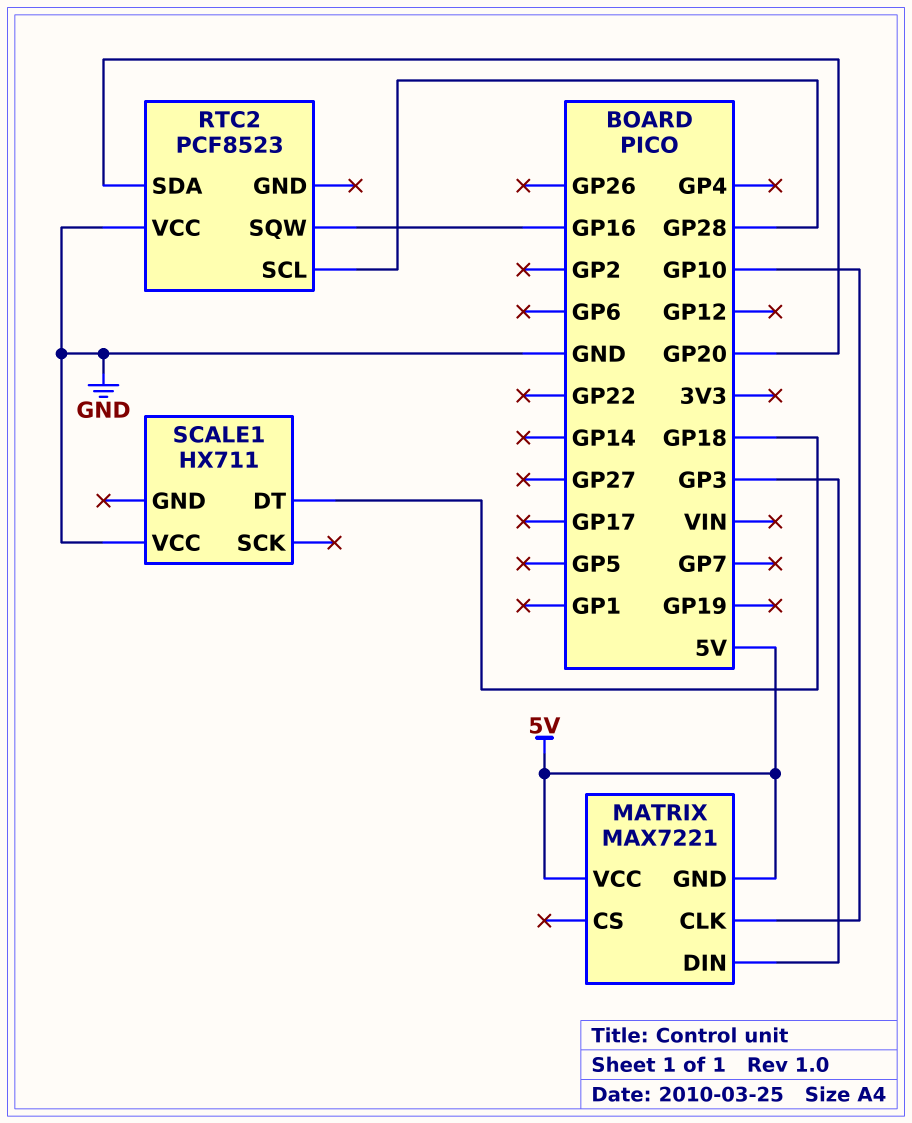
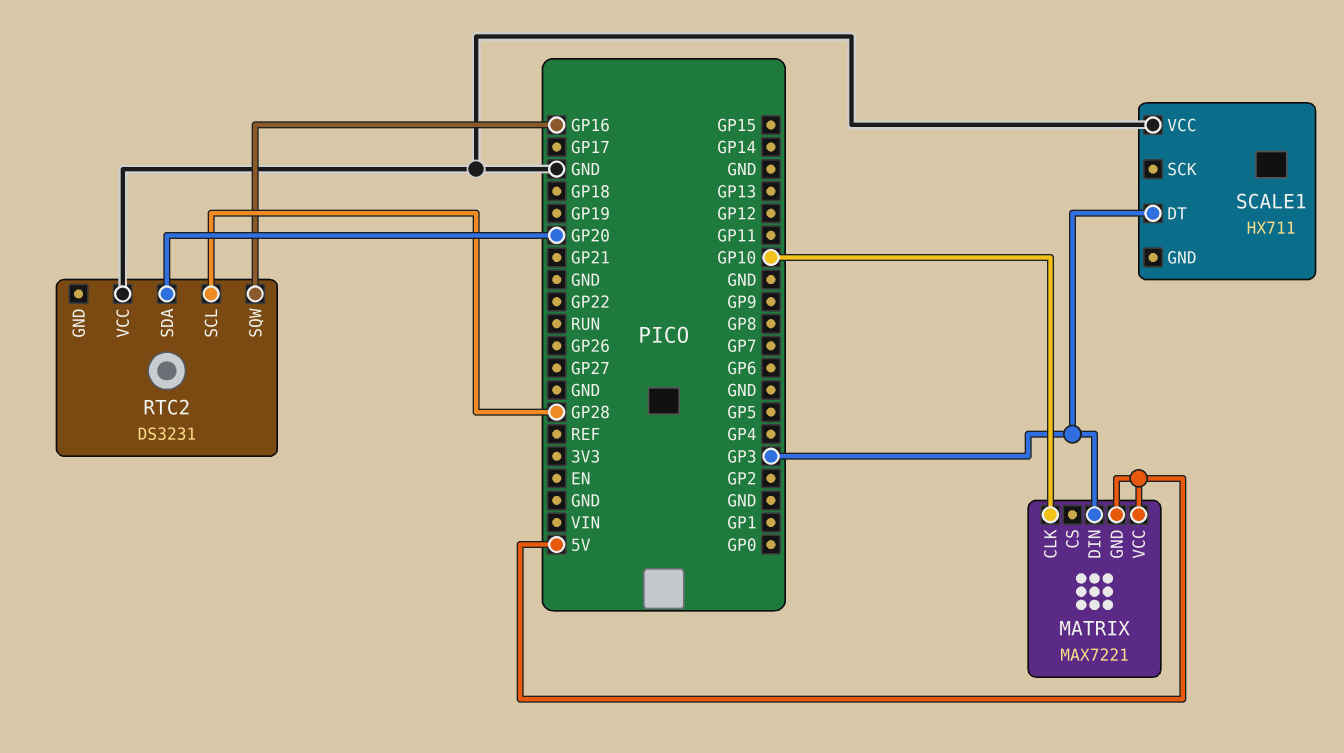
RTC2: PCF8523 -> DS3231
SCALE1 pin DT: GP18 -> GP3

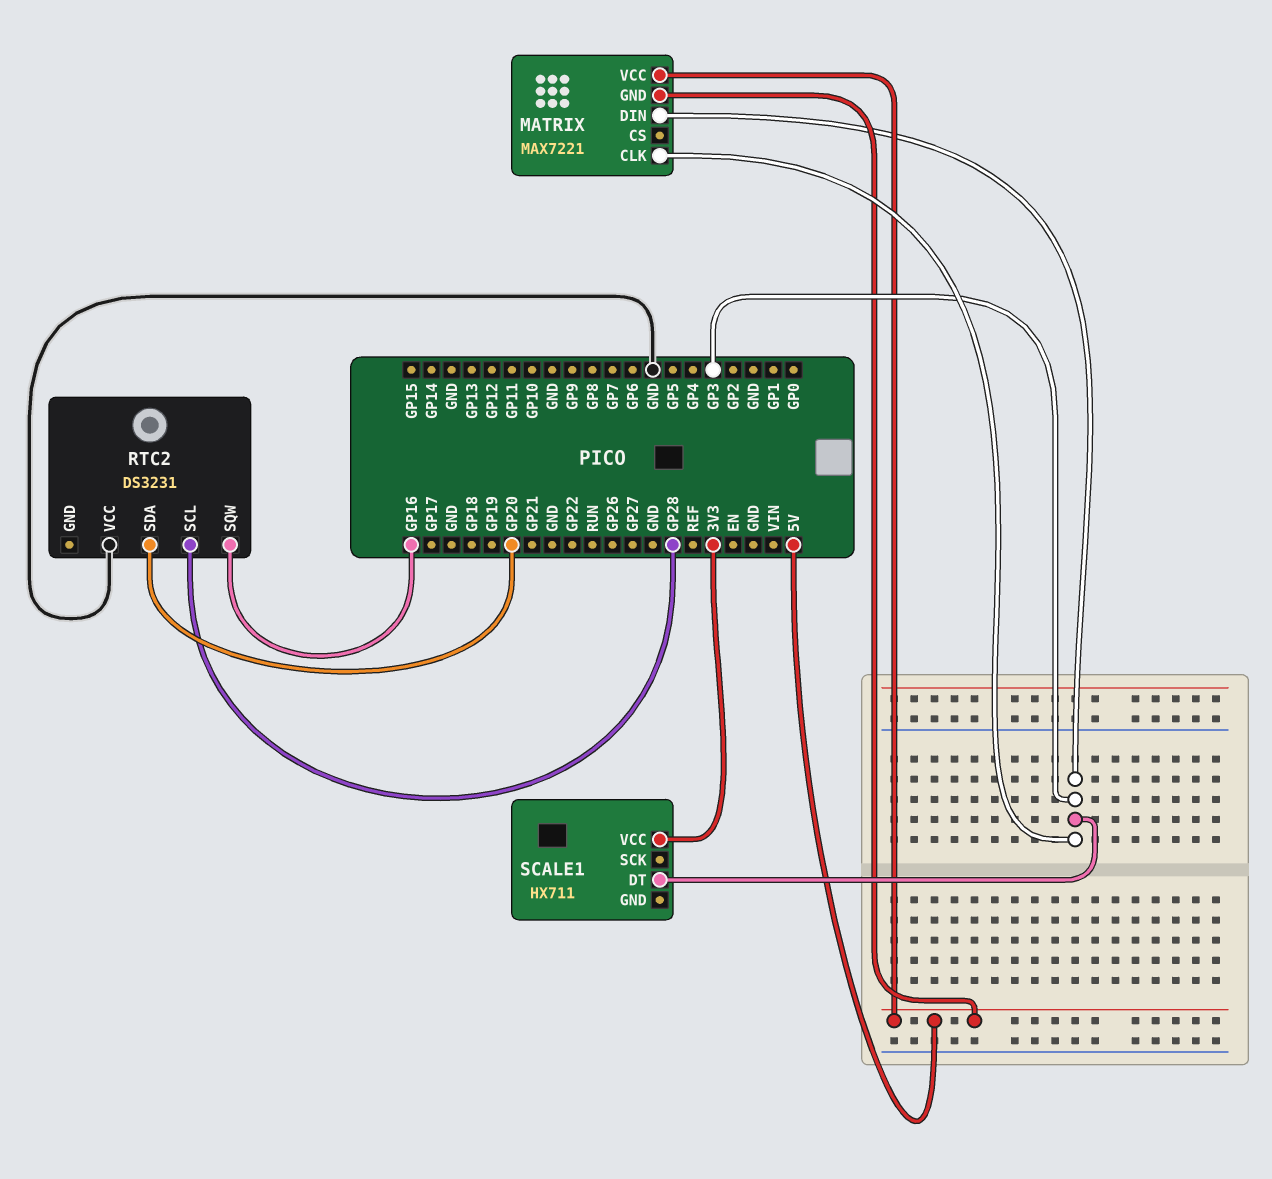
MATRIX pin CLK: GP10 -> GP3
SCALE1 pin VCC: GND -> 3V3

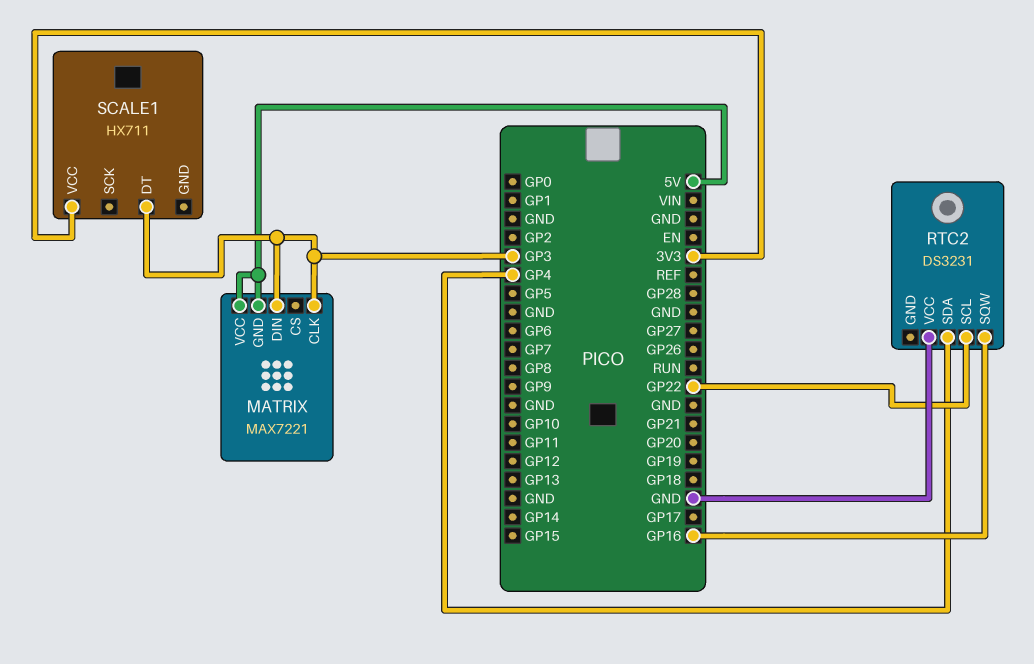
RTC2 pin SCL: GP28 -> GP22
RTC2 pin SDA: GP20 -> GP4

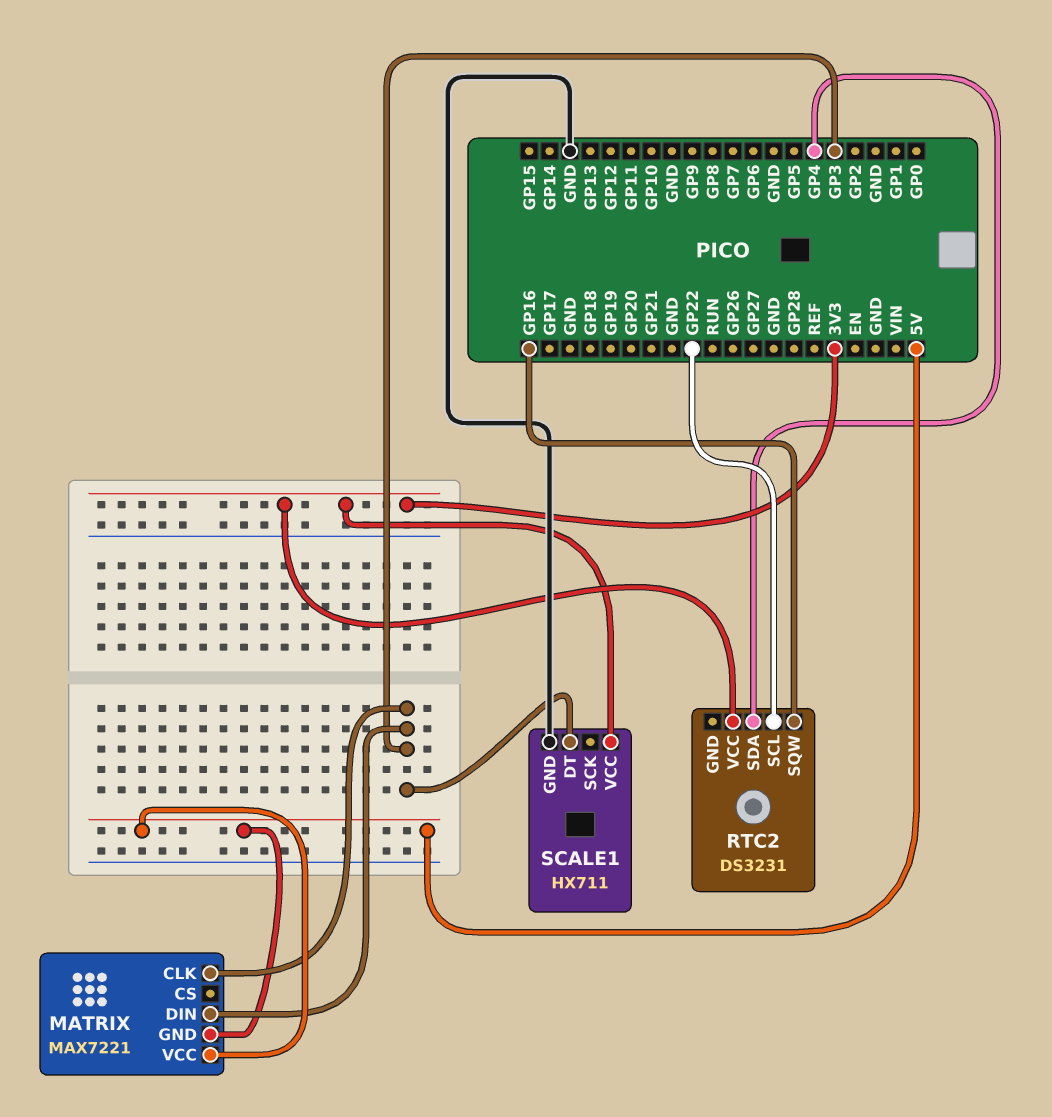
RTC2 pin VCC: GND -> 3V3
SCALE1 pin GND: none -> GND

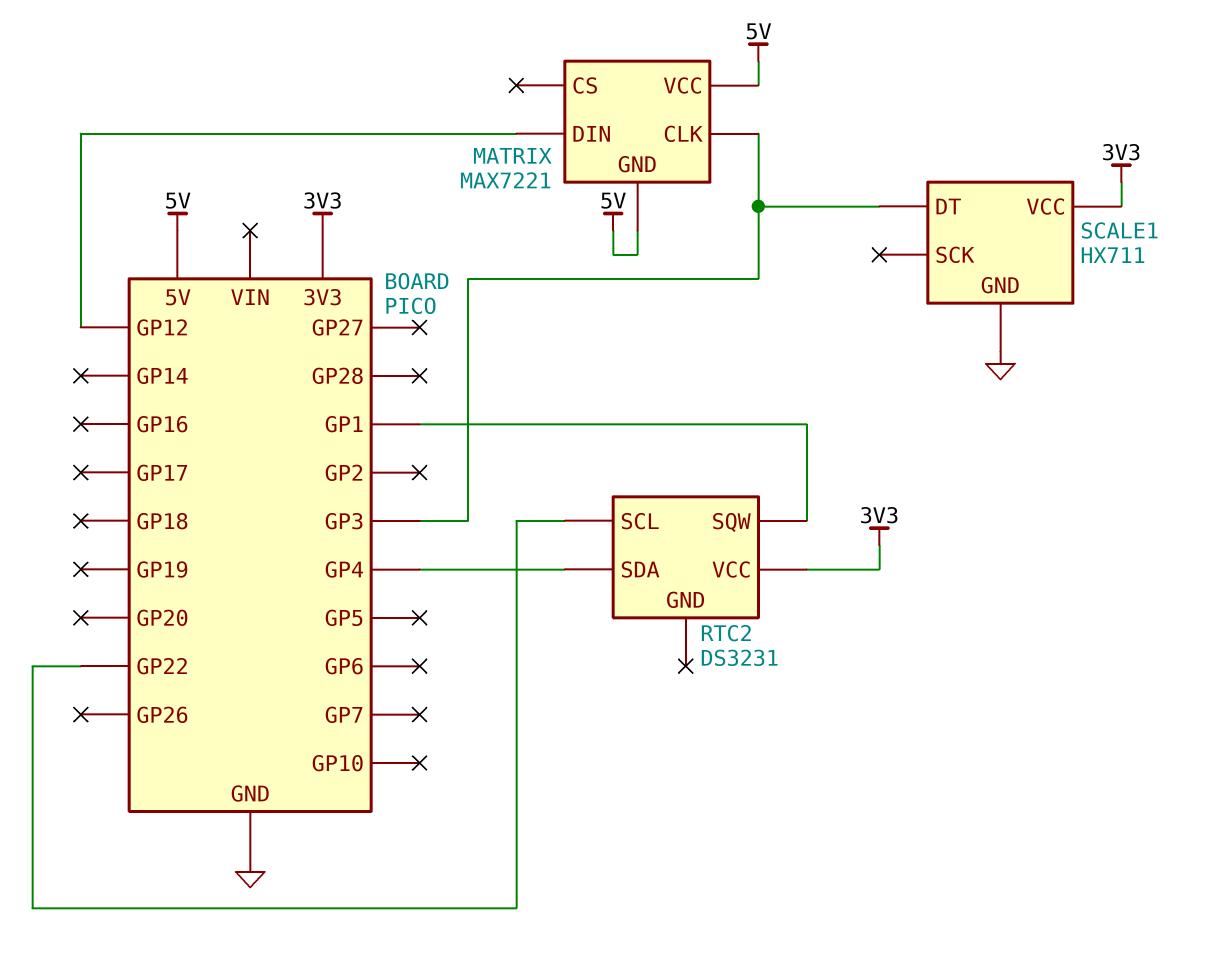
MATRIX pin DIN: GP3 -> GP12
RTC2 pin SQW: GP16 -> GP1

